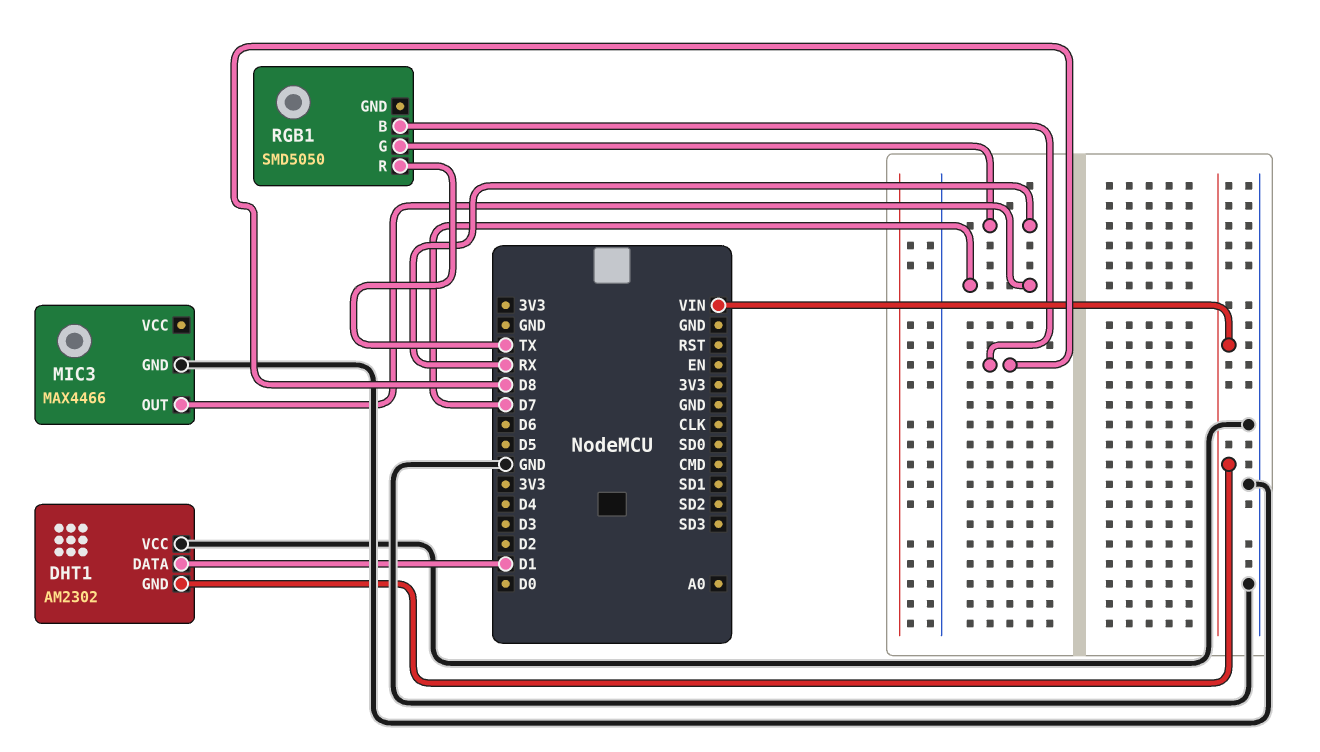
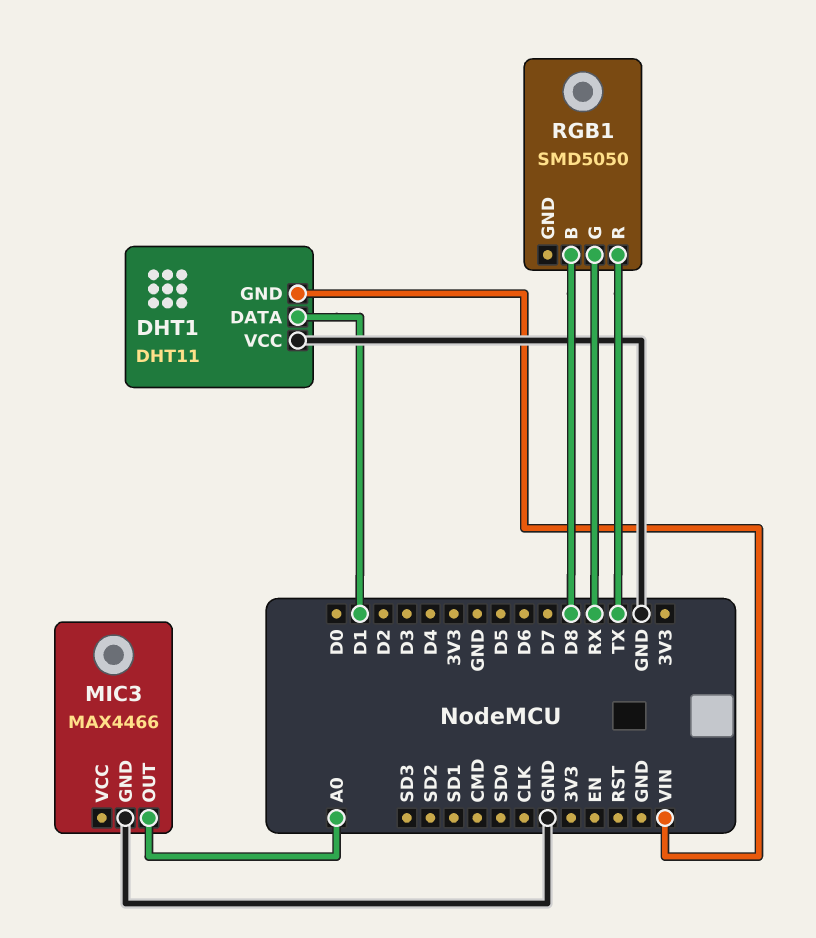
DHT1: AM2302 -> DHT11
MIC3 pin OUT: D7 -> A0

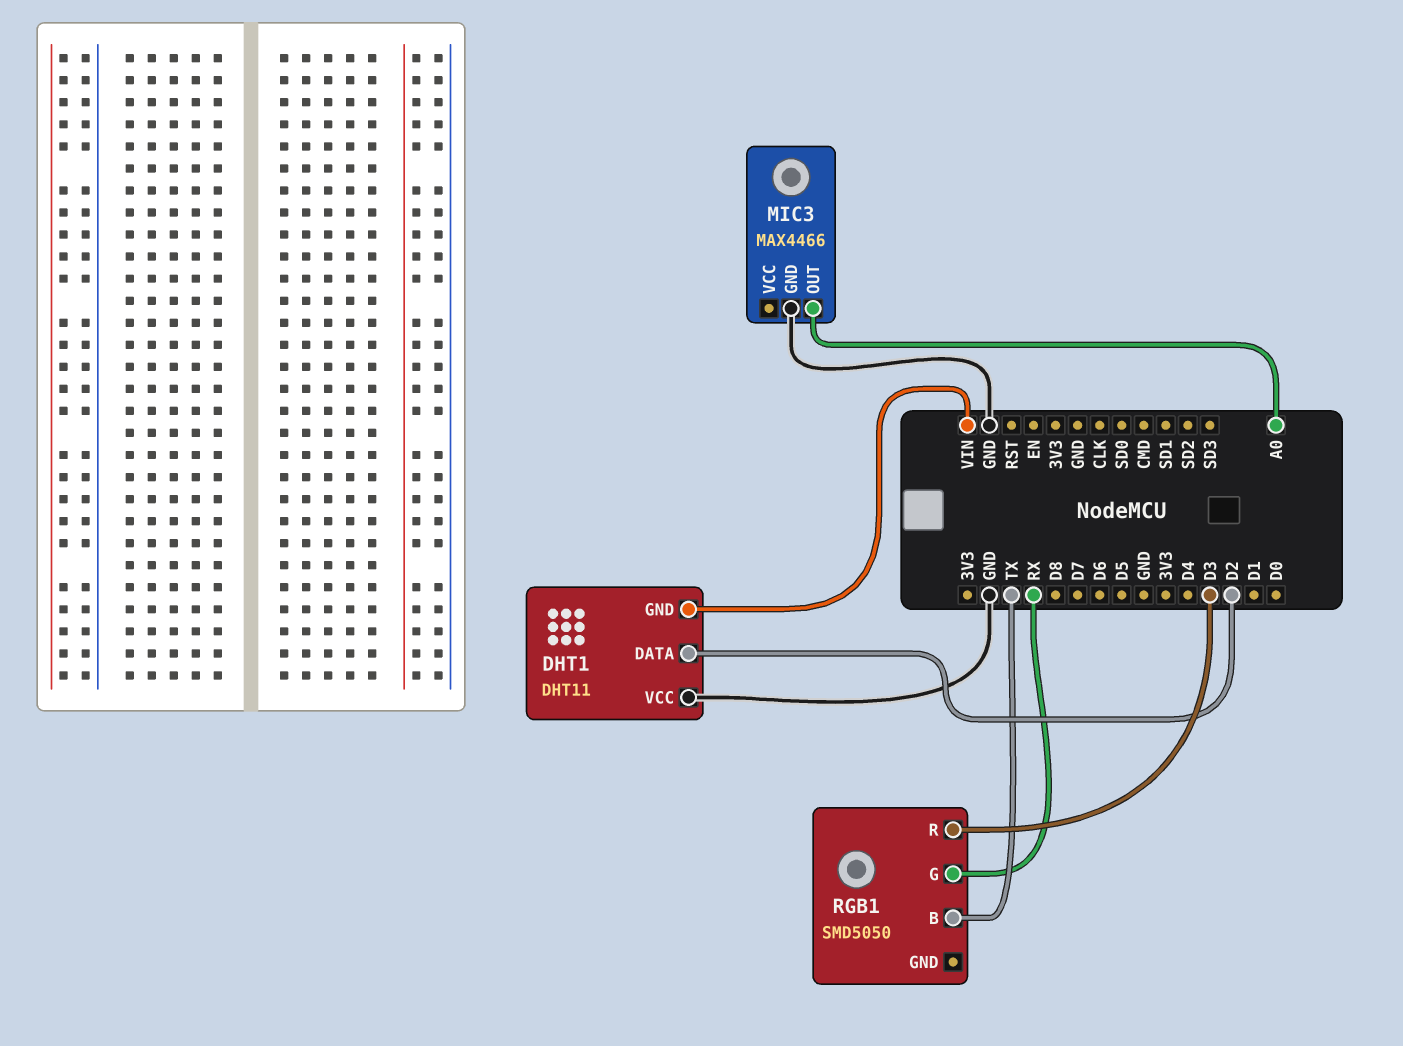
DHT1 pin DATA: D1 -> D2
RGB1 pin B: D8 -> TX
RGB1 pin R: TX -> D3

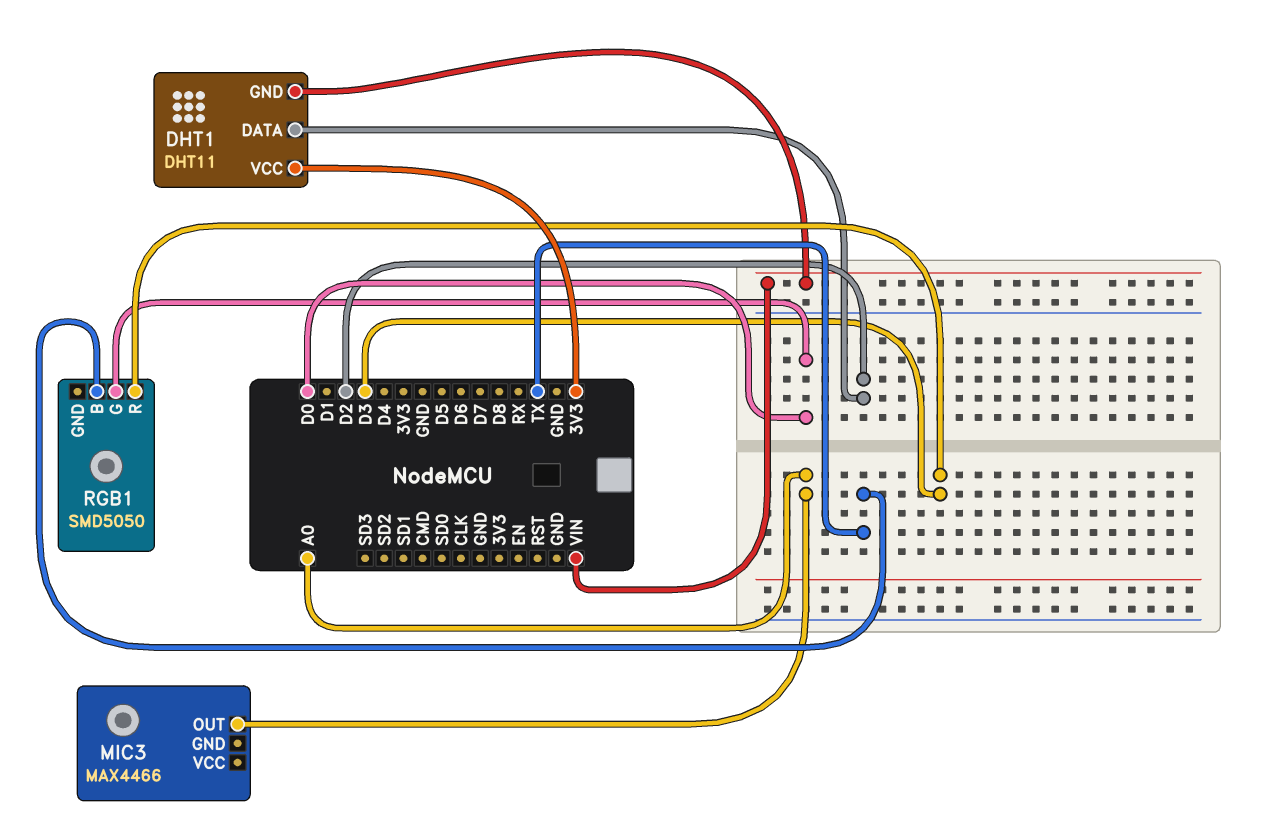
DHT1 pin VCC: GND -> 3V3
MIC3 pin GND: GND -> none
RGB1 pin G: RX -> D0

